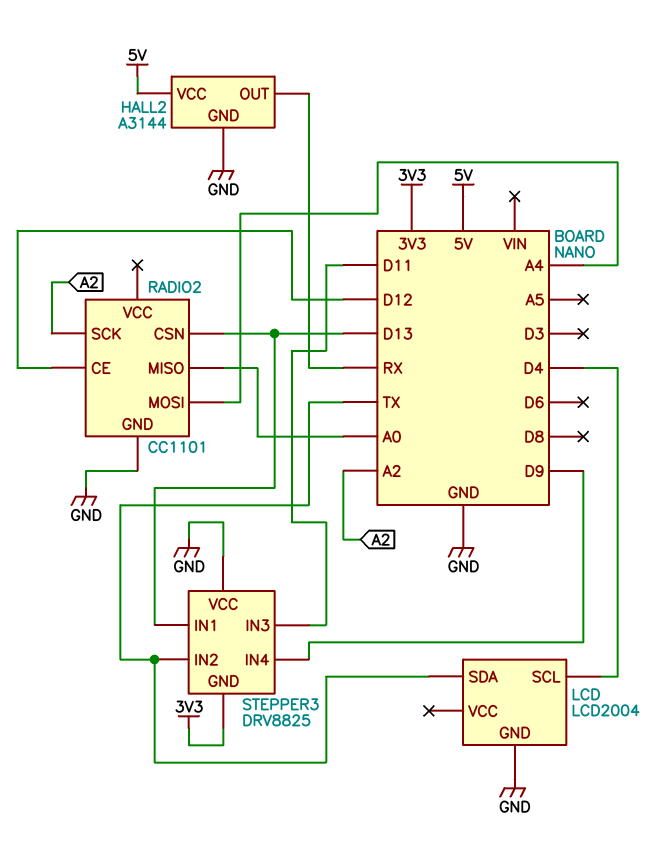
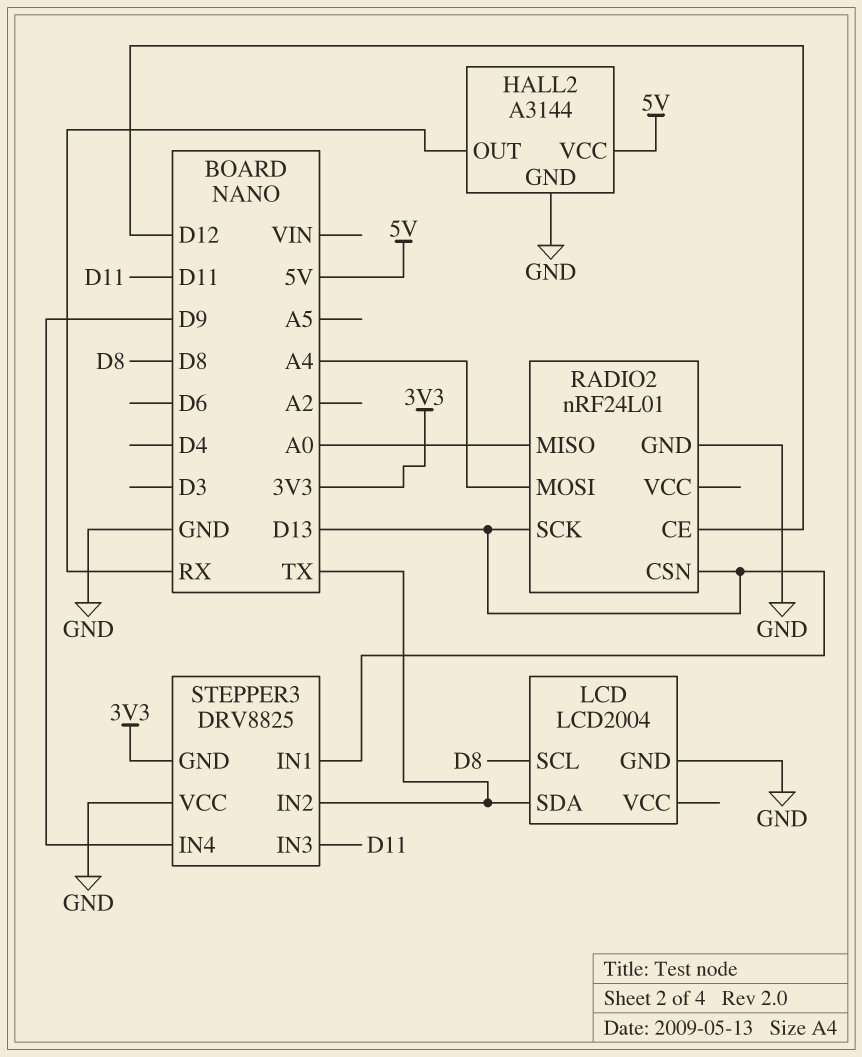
LCD pin SCL: D4 -> D8
RADIO2: CC1101 -> nRF24L01
RADIO2 pin SCK: A2 -> D13

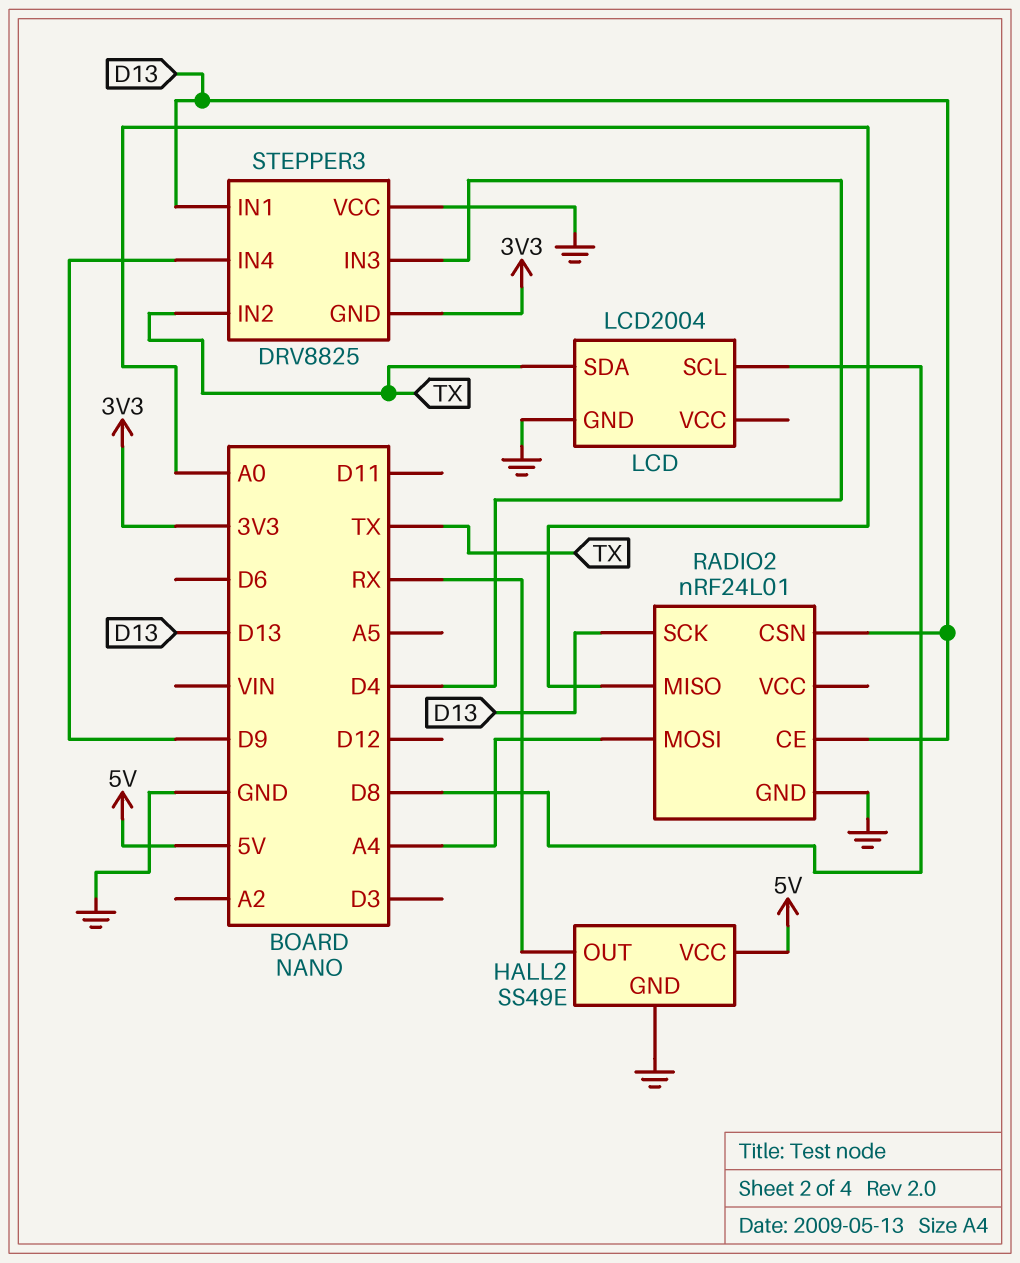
HALL2: A3144 -> SS49E
RADIO2 pin CE: D12 -> D13
STEPPER3 pin IN3: D11 -> D4

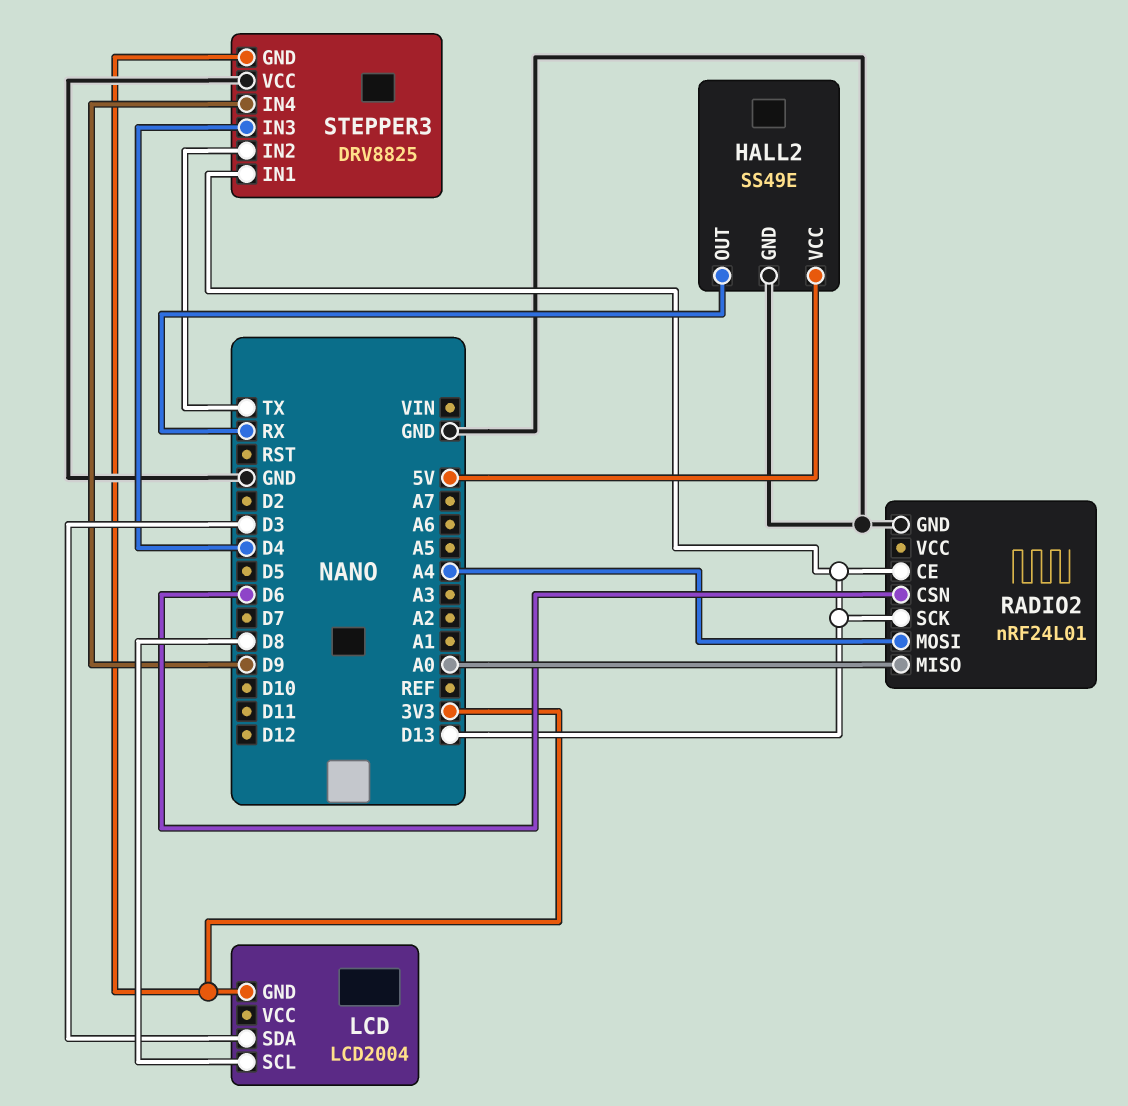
LCD pin GND: GND -> 3V3
LCD pin SDA: TX -> D3
RADIO2 pin CSN: D13 -> D6

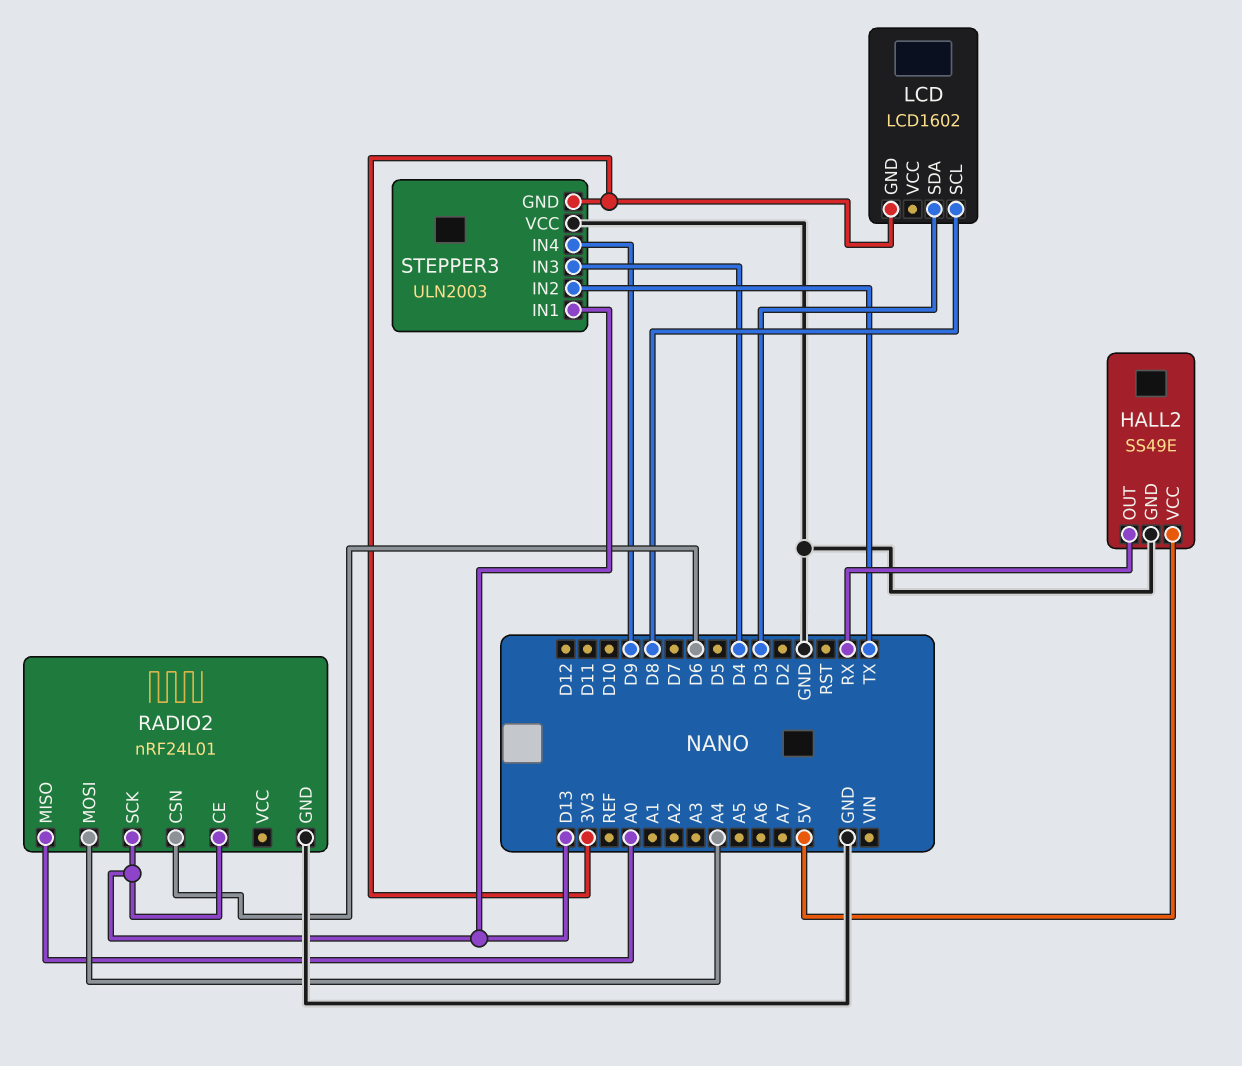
LCD: LCD2004 -> LCD1602
STEPPER3: DRV8825 -> ULN2003

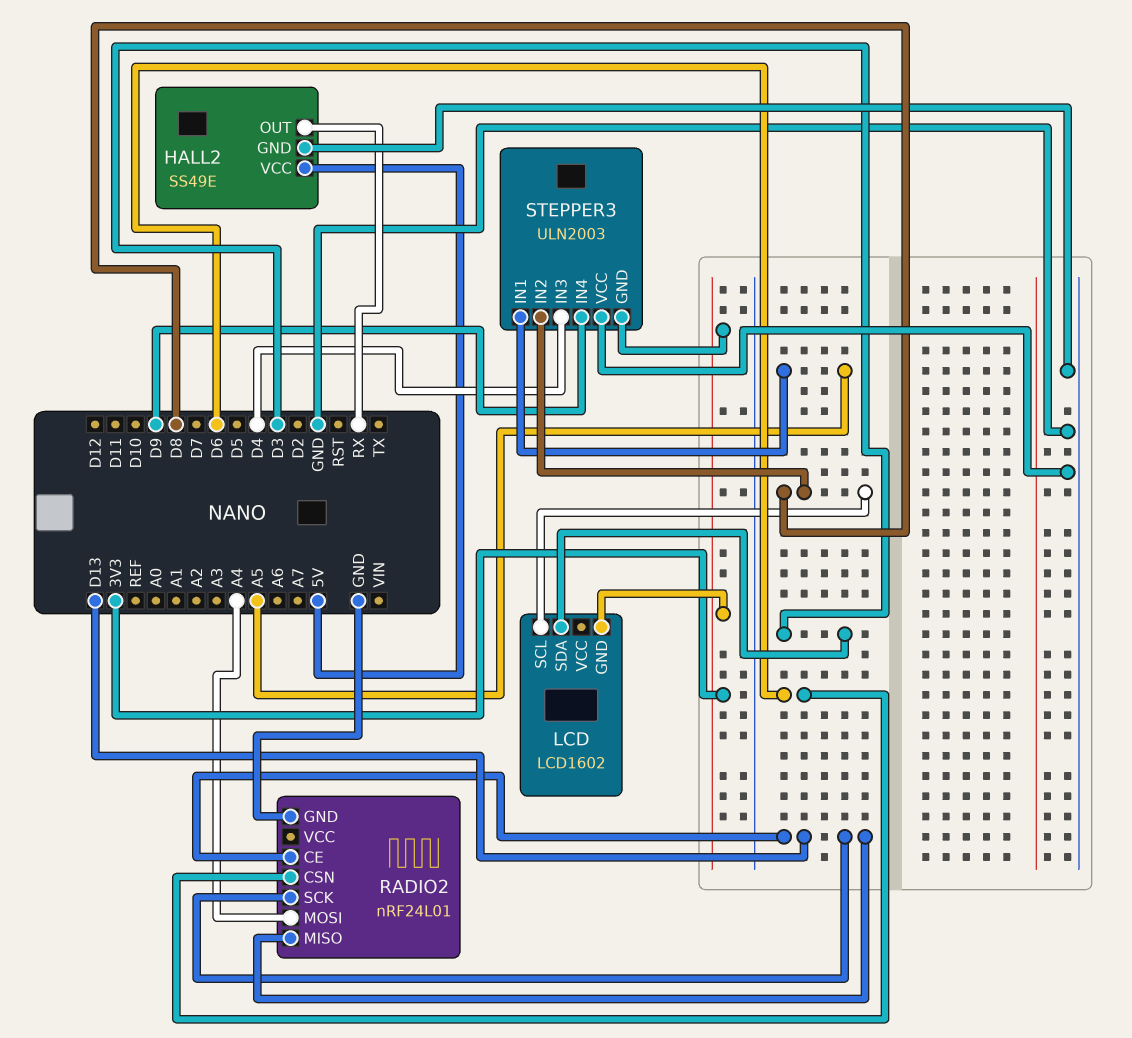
RADIO2 pin MISO: A0 -> D13
STEPPER3 pin IN1: D13 -> A5
STEPPER3 pin IN2: TX -> D8

